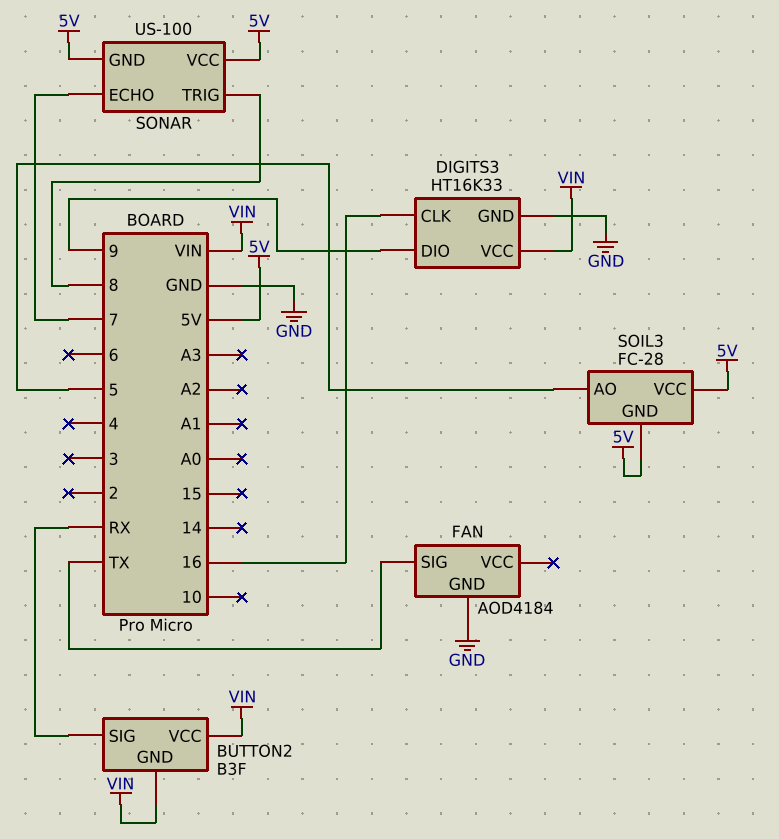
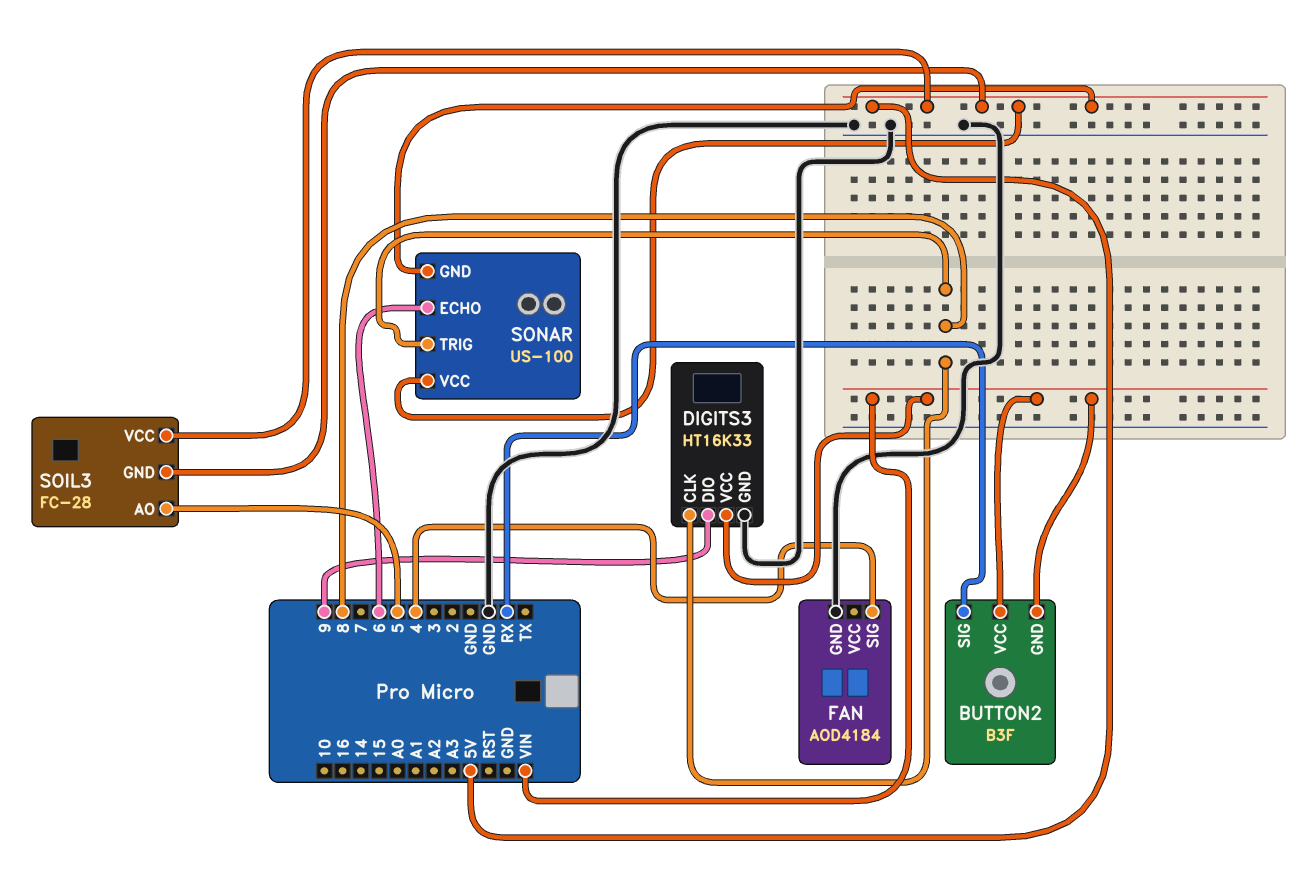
DIGITS3 pin CLK: 16 -> 8
FAN pin SIG: TX -> 4
SONAR pin ECHO: 7 -> 6

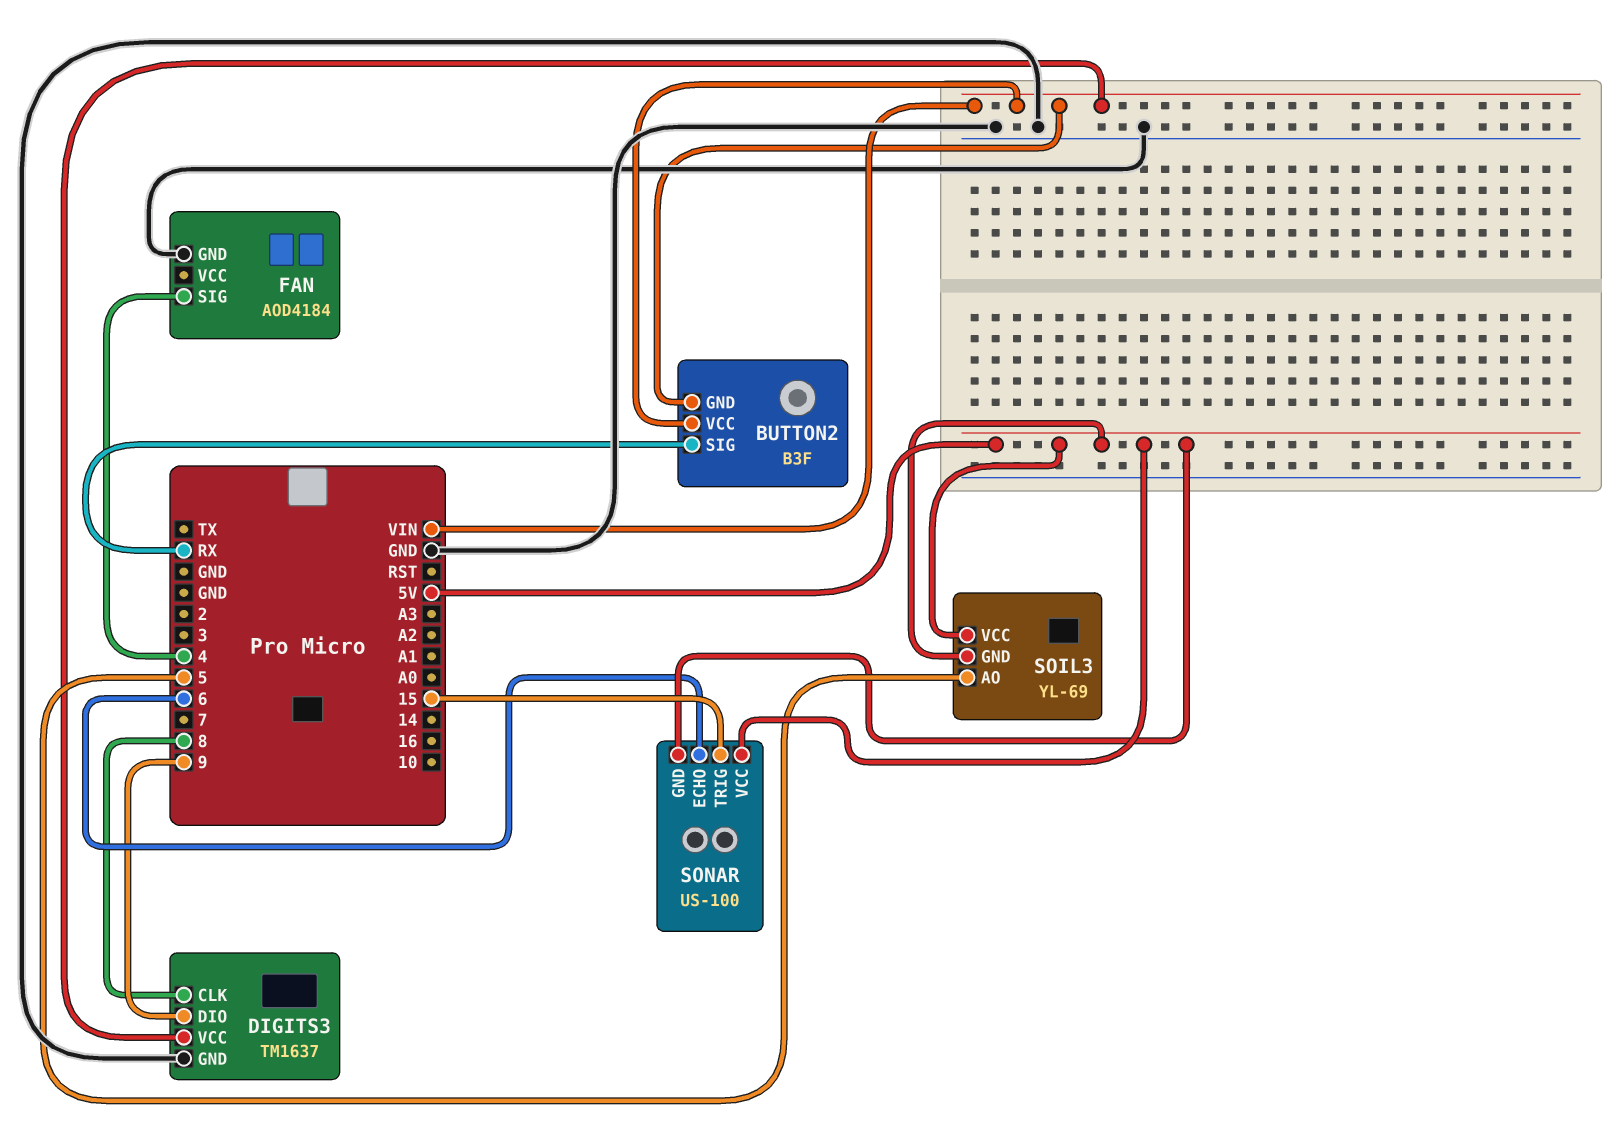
DIGITS3: HT16K33 -> TM1637
SOIL3: FC-28 -> YL-69
SONAR pin TRIG: 8 -> 15

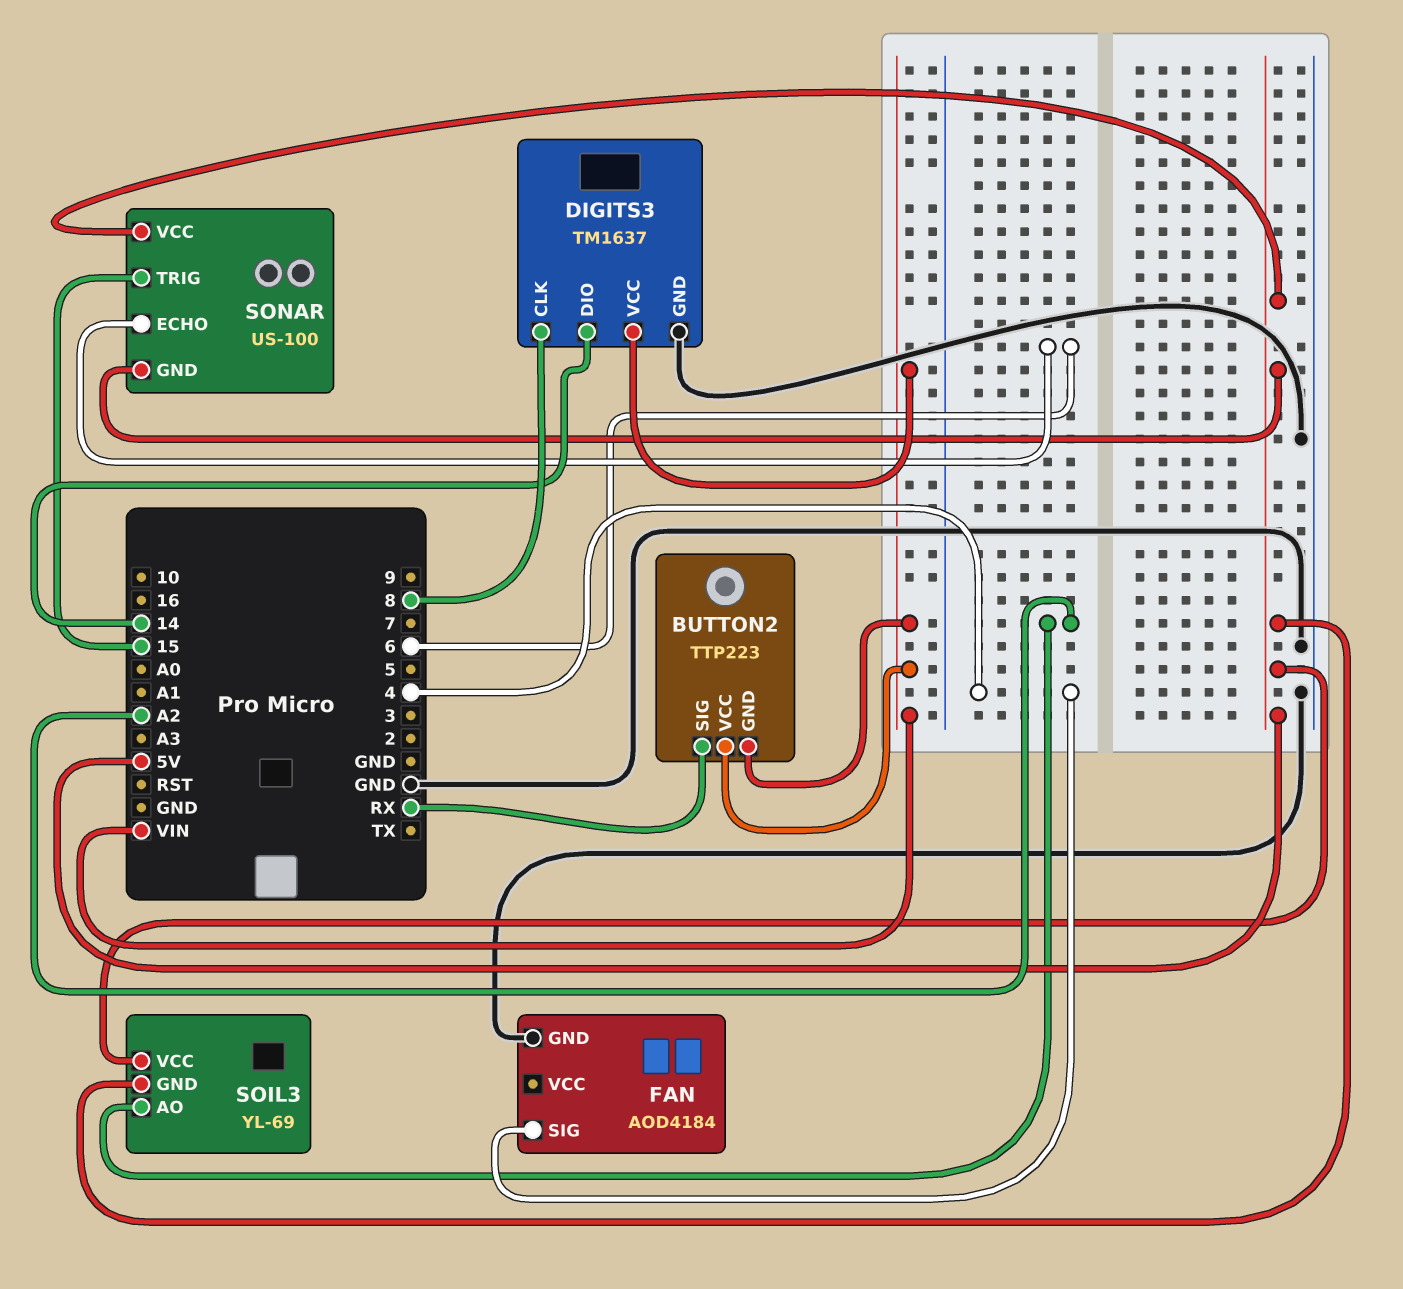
BUTTON2: B3F -> TTP223
DIGITS3 pin DIO: 9 -> 14
SOIL3 pin AO: 5 -> A2

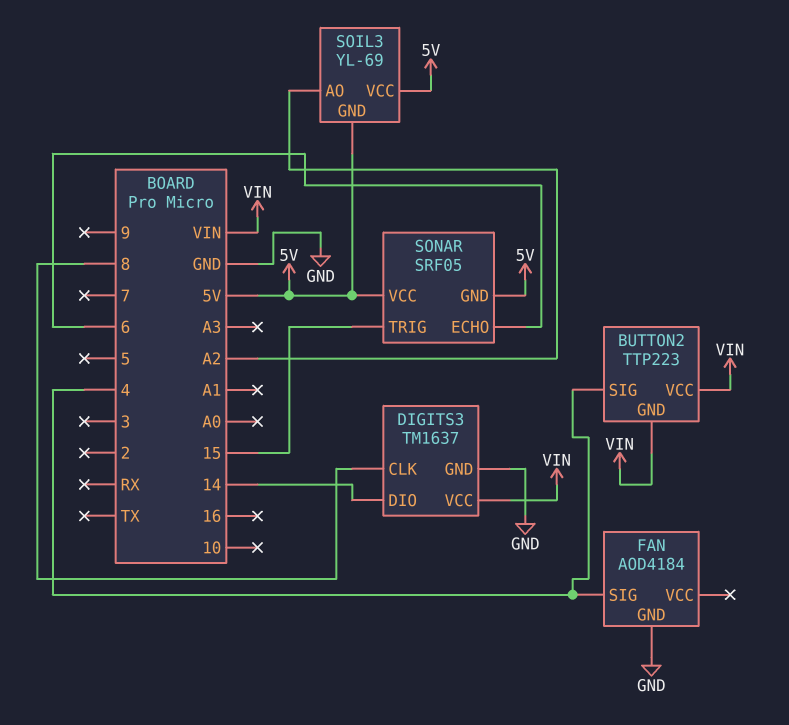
BUTTON2 pin SIG: RX -> 4
SONAR: US-100 -> SRF05

